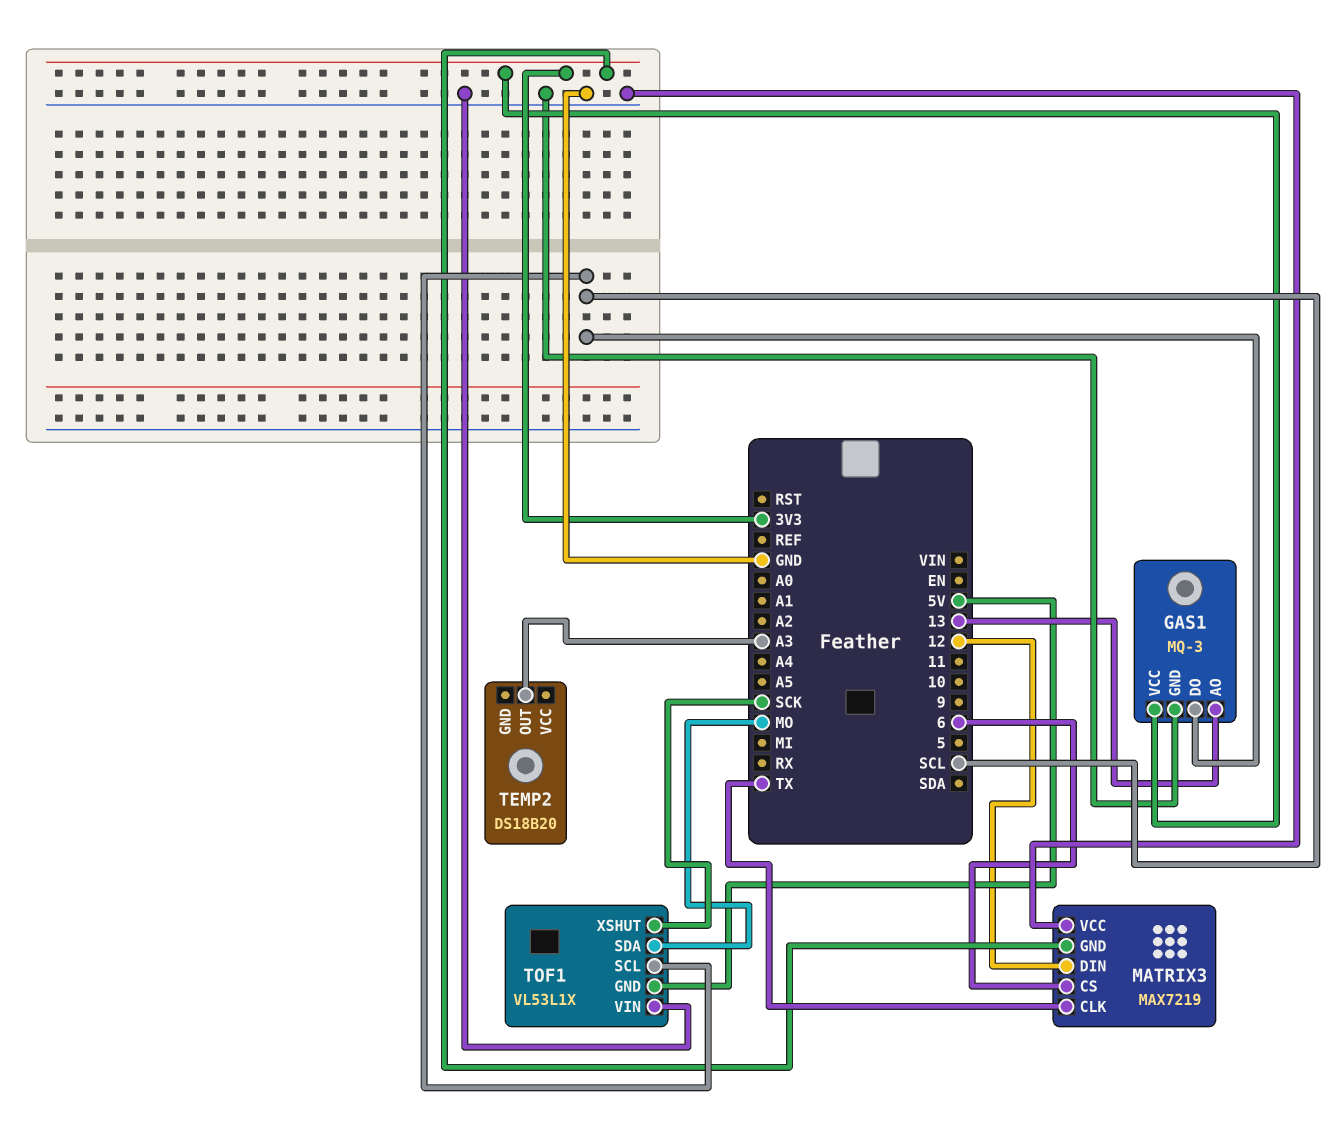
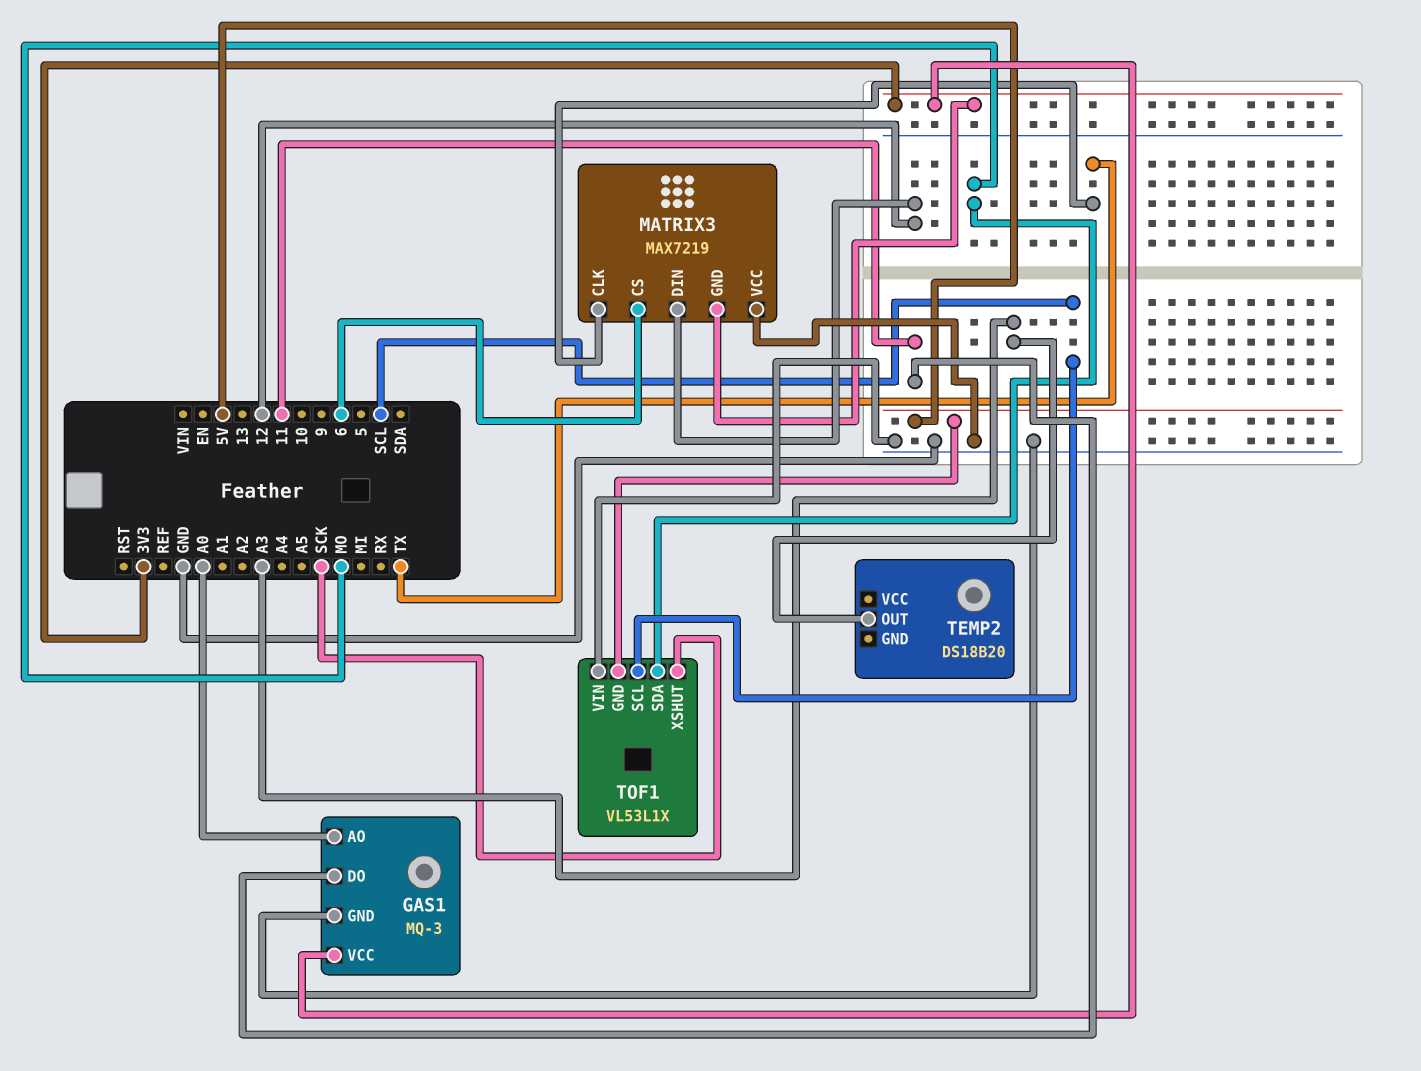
GAS1 pin AO: 13 -> A0
GAS1 pin DO: SCL -> 11

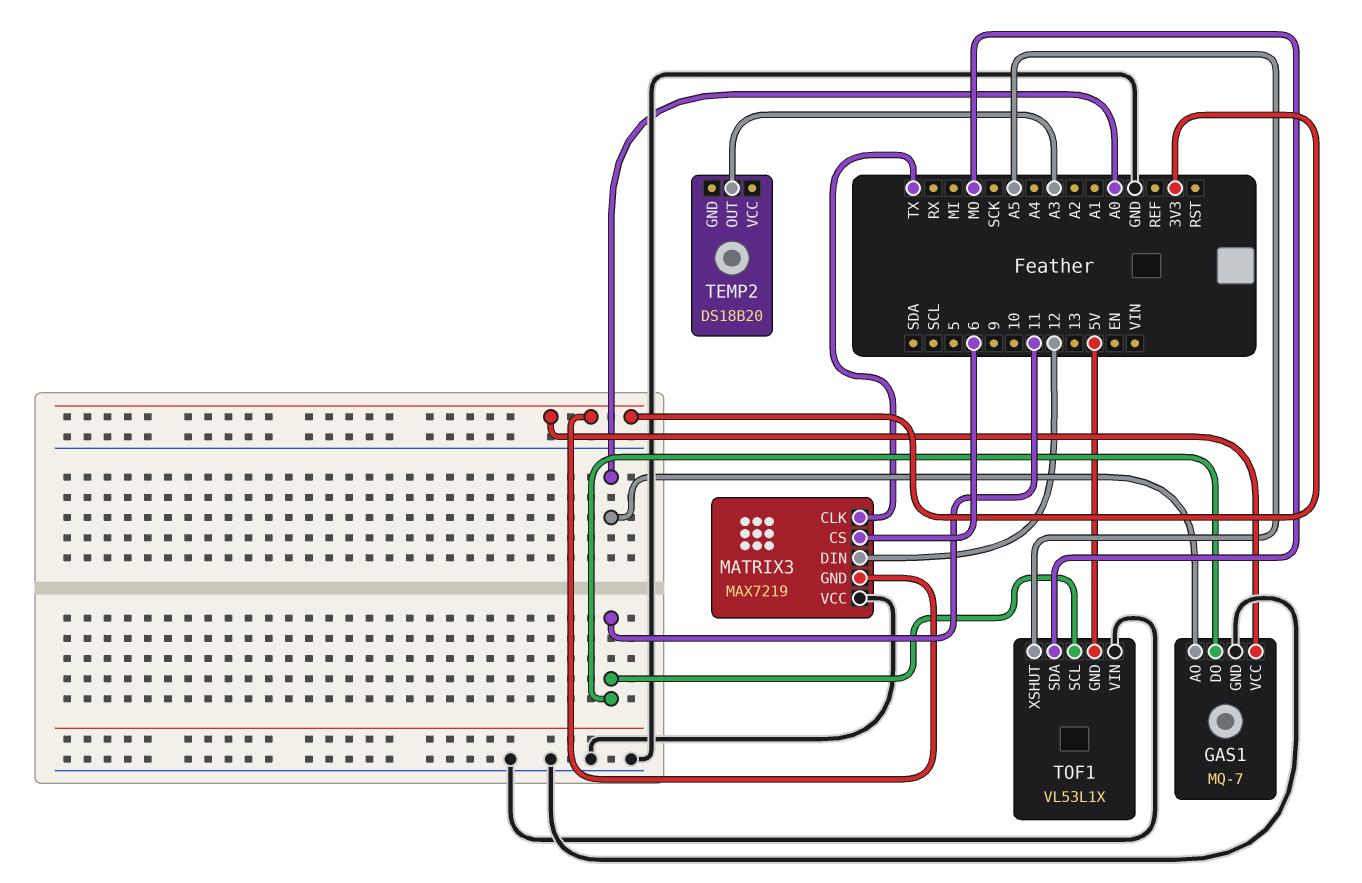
GAS1: MQ-3 -> MQ-7
TOF1 pin SCL: SCL -> 11
TOF1 pin XSHUT: SCK -> A5

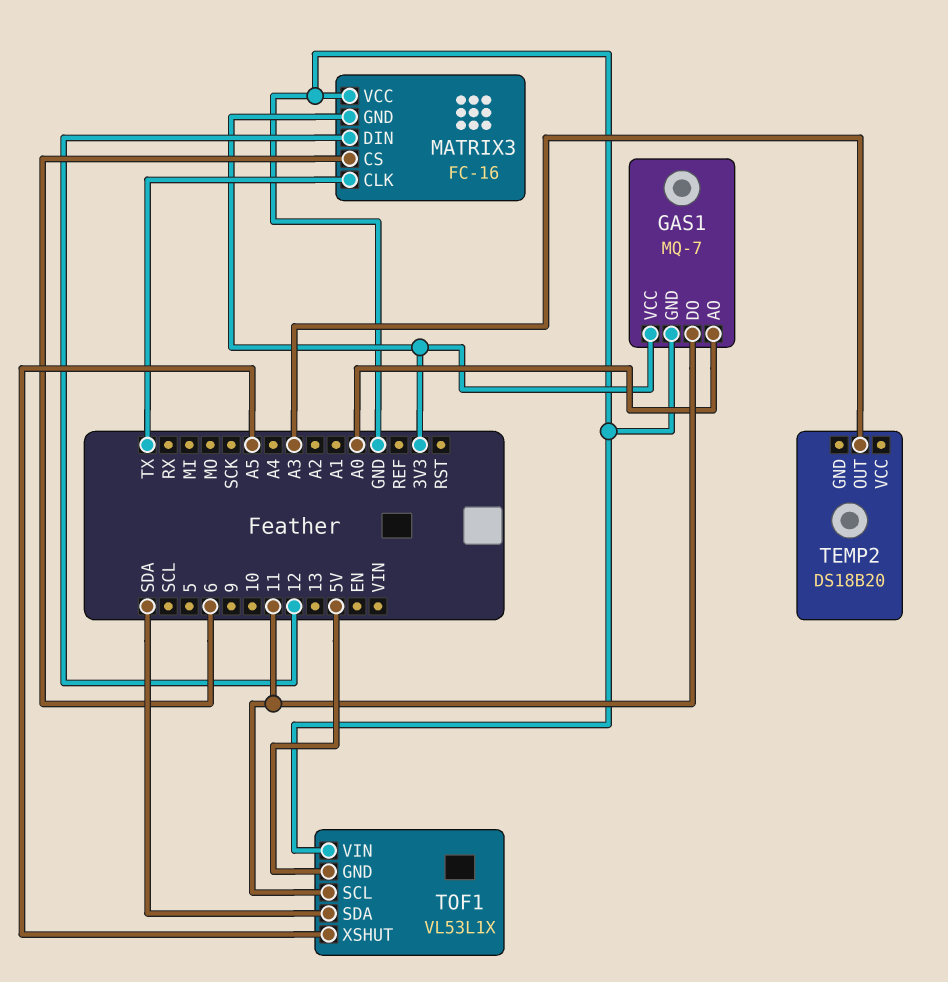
MATRIX3: MAX7219 -> FC-16
TOF1 pin SDA: MO -> SDA

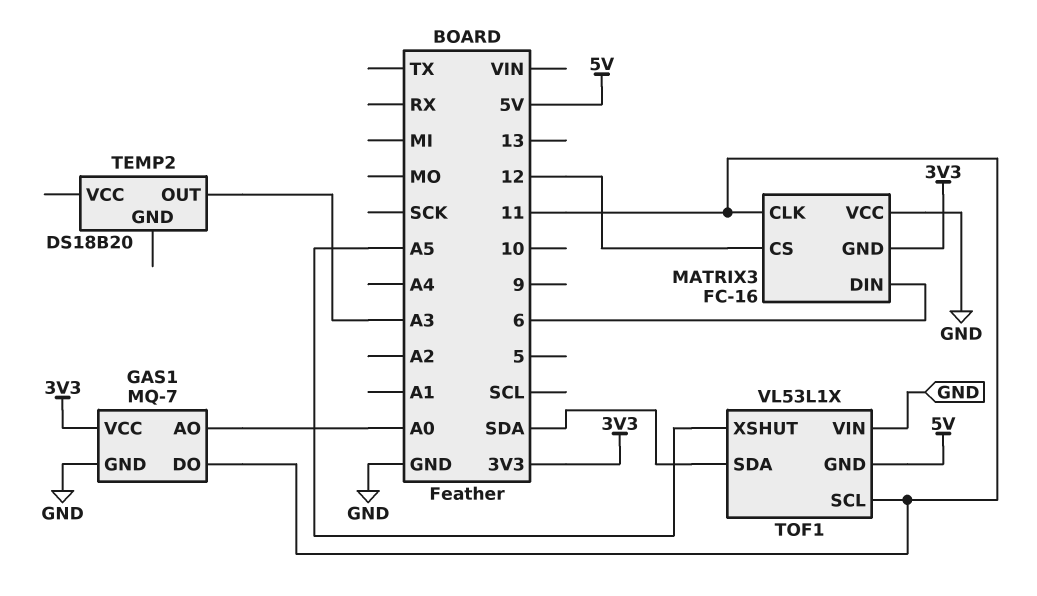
MATRIX3 pin CLK: TX -> 11
MATRIX3 pin CS: 6 -> 12
MATRIX3 pin DIN: 12 -> 6

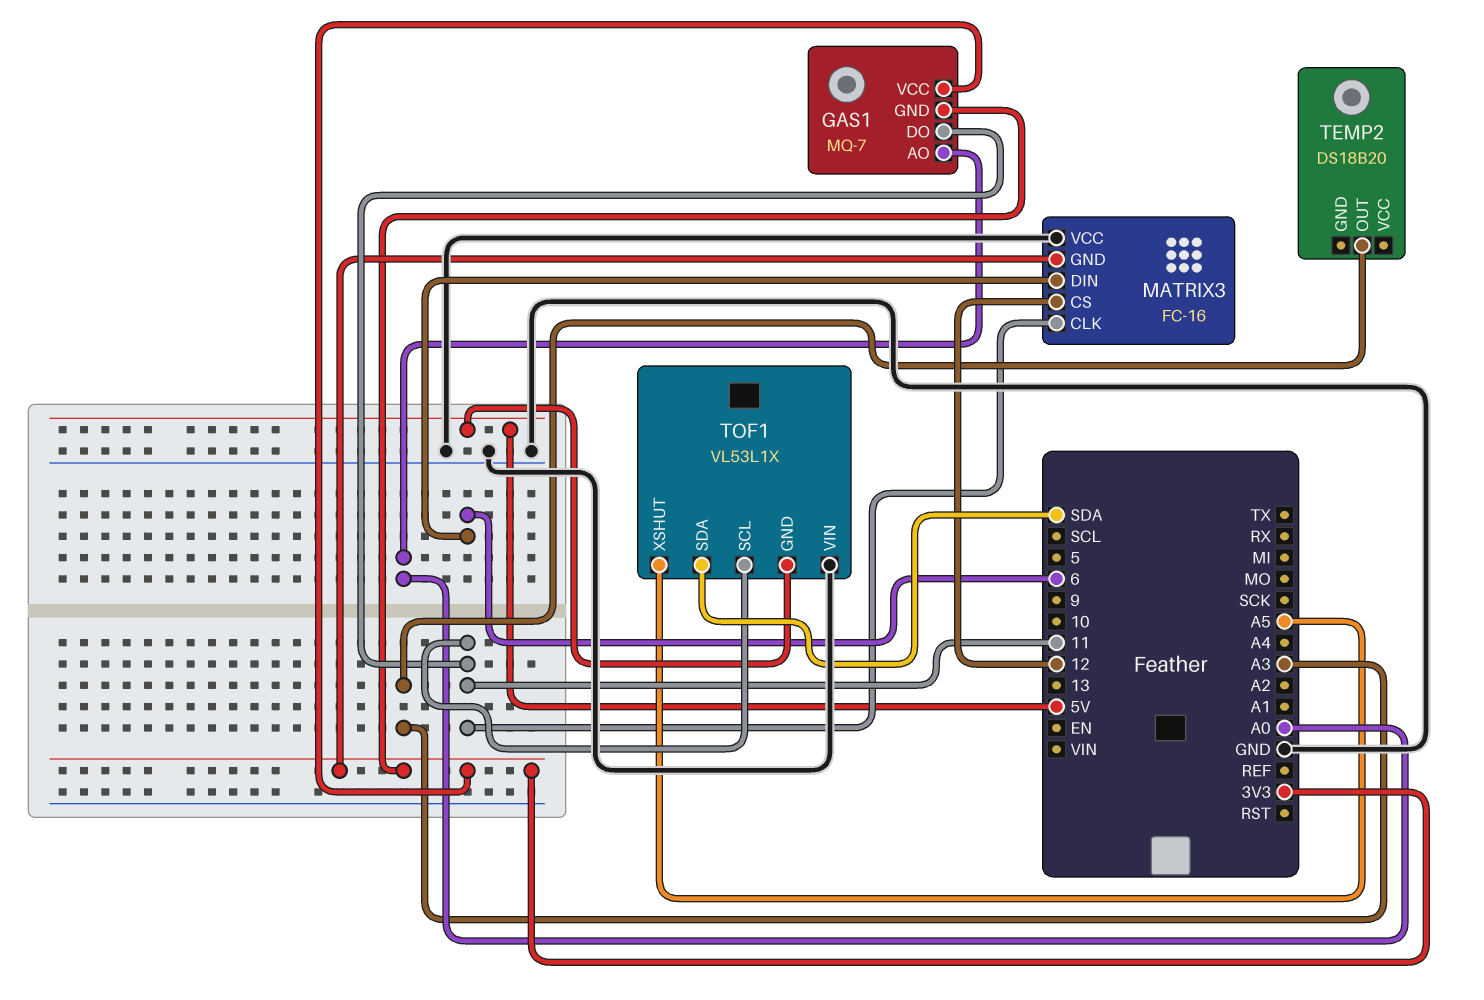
GAS1 pin GND: GND -> 3V3

